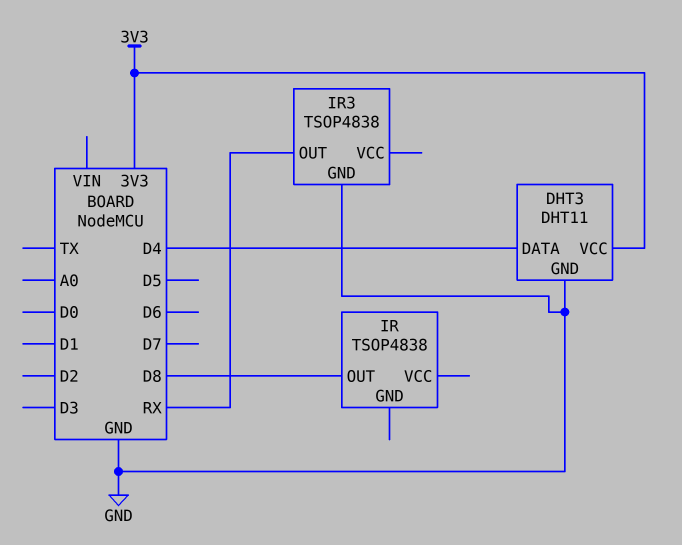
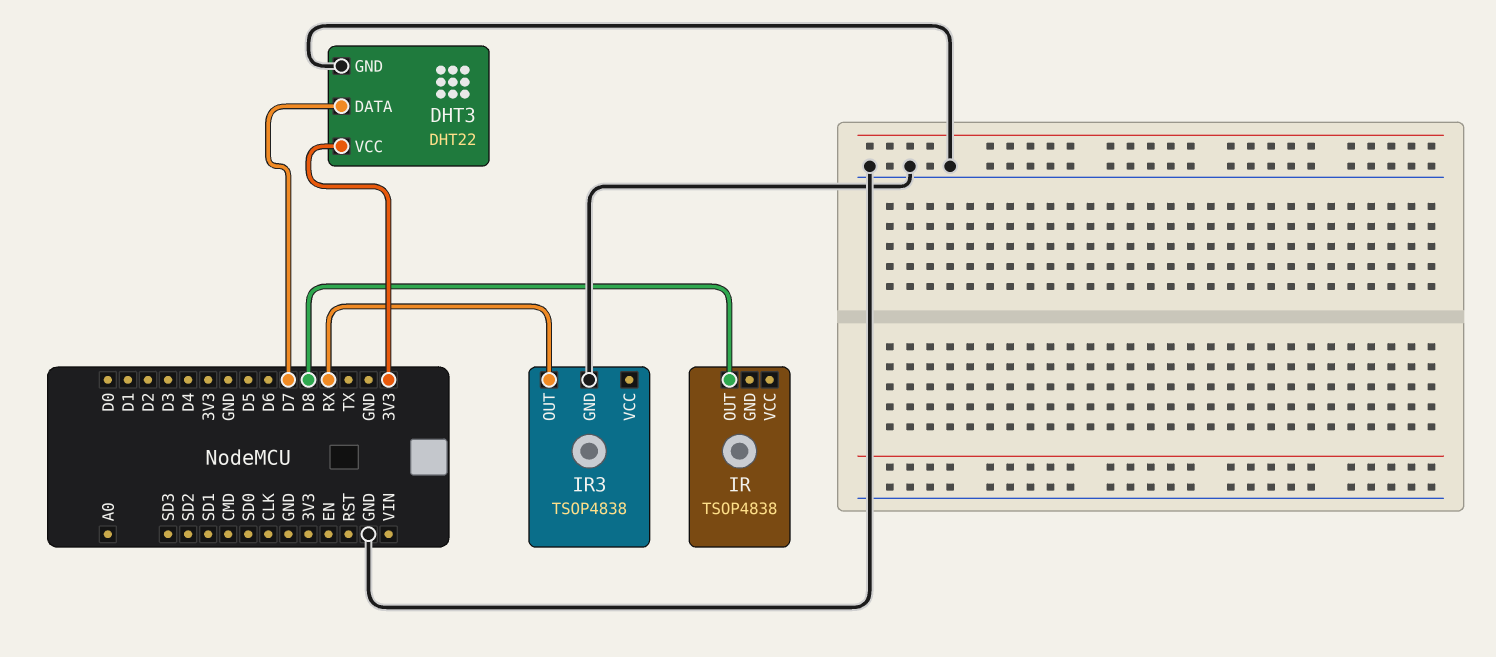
DHT3: DHT11 -> DHT22
DHT3 pin DATA: D4 -> D7

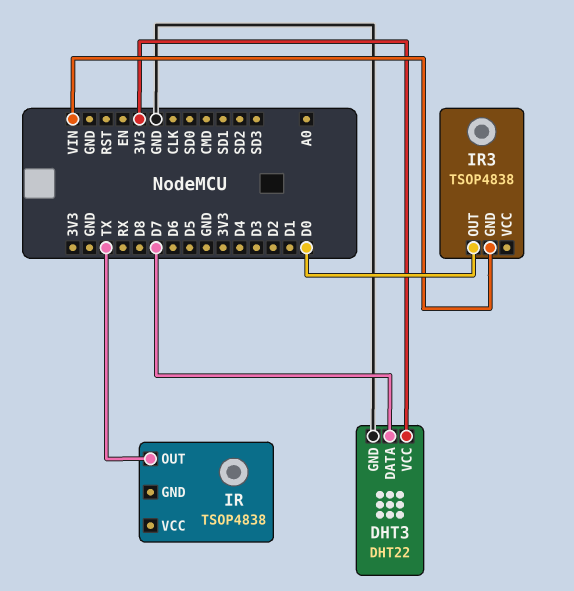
IR pin OUT: D8 -> TX
IR3 pin GND: GND -> VIN
IR3 pin OUT: RX -> D0

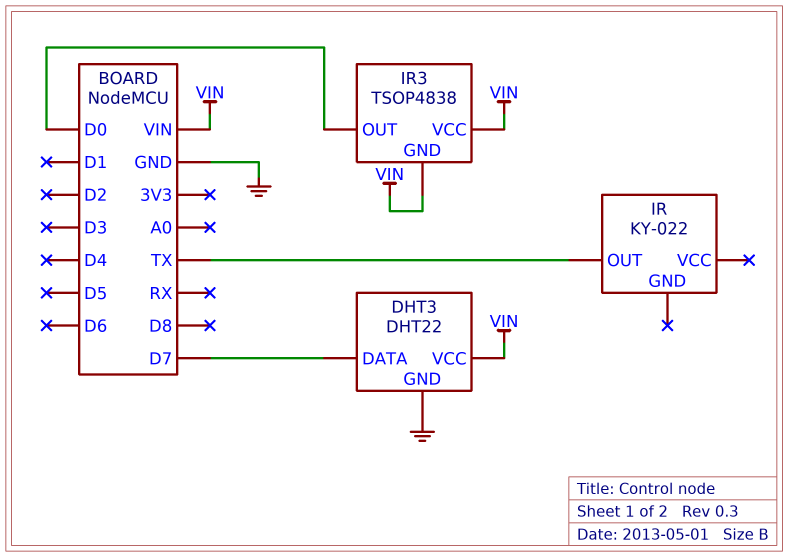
DHT3 pin VCC: 3V3 -> VIN
IR: TSOP4838 -> KY-022
IR3 pin VCC: none -> VIN

